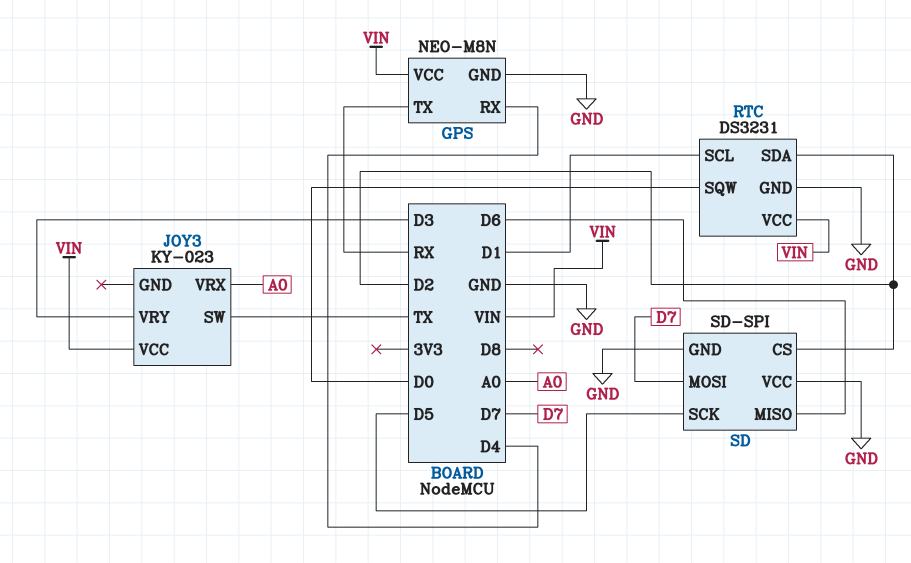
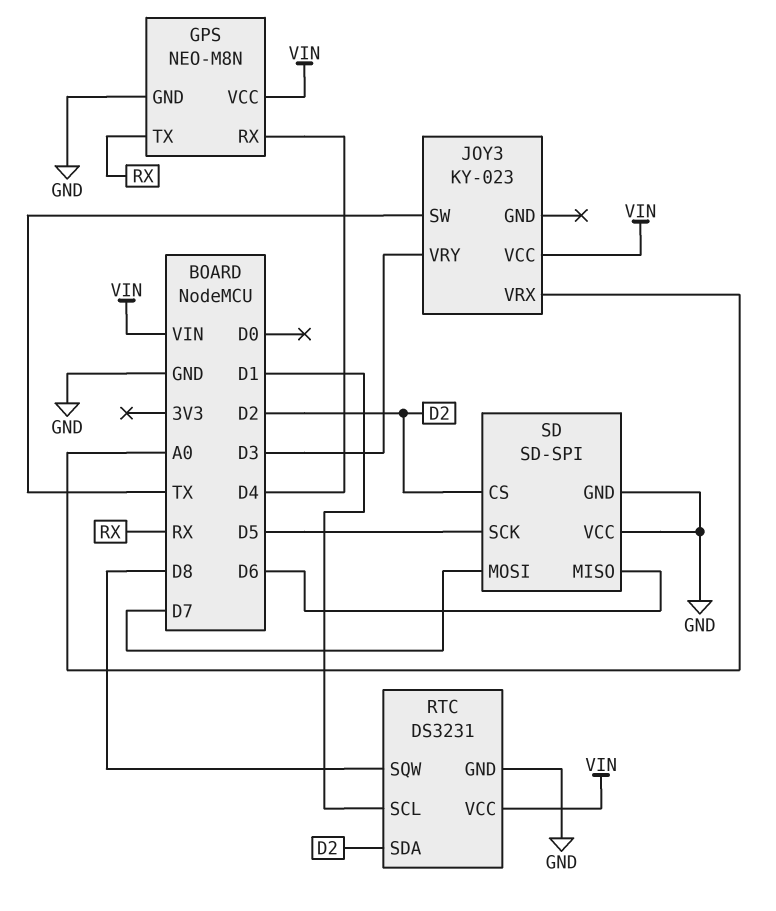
RTC pin SQW: D0 -> D8

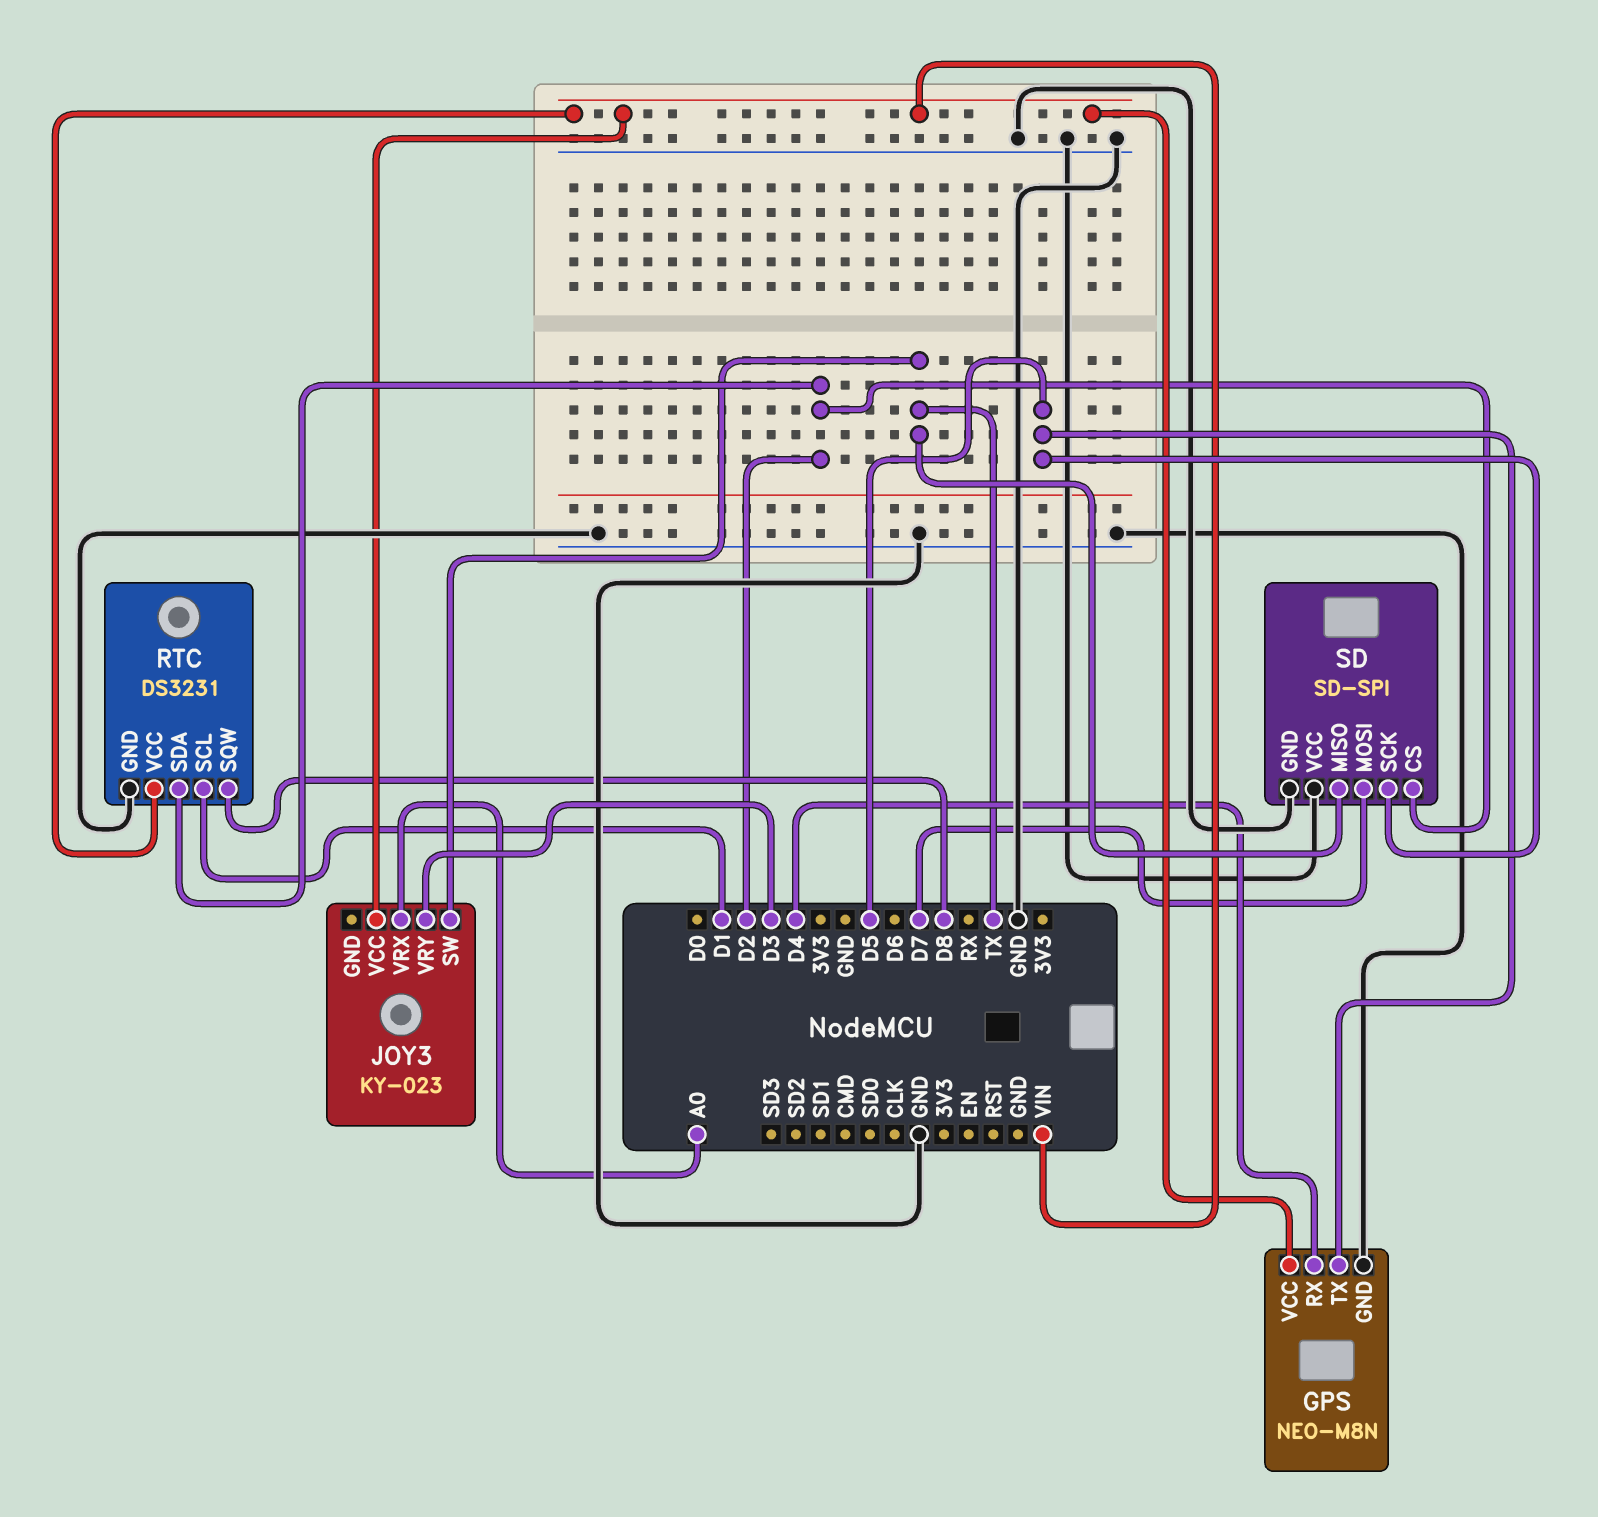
GPS pin TX: RX -> D5
SD pin MISO: D6 -> TX

